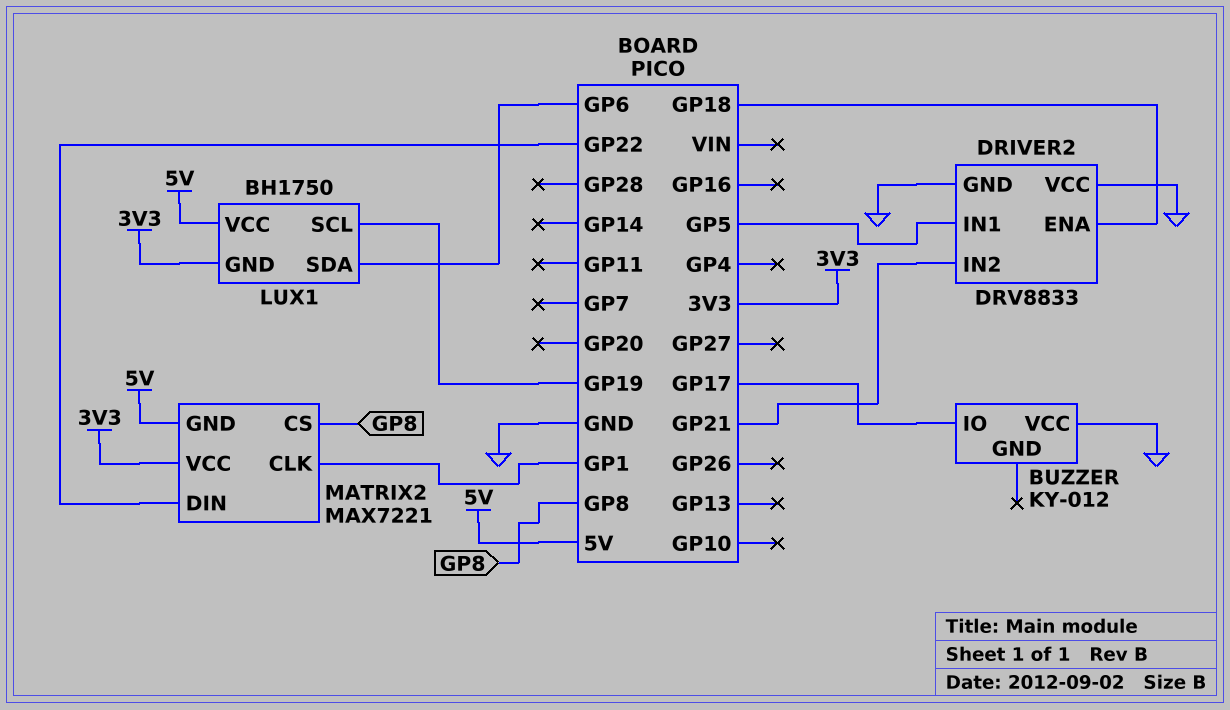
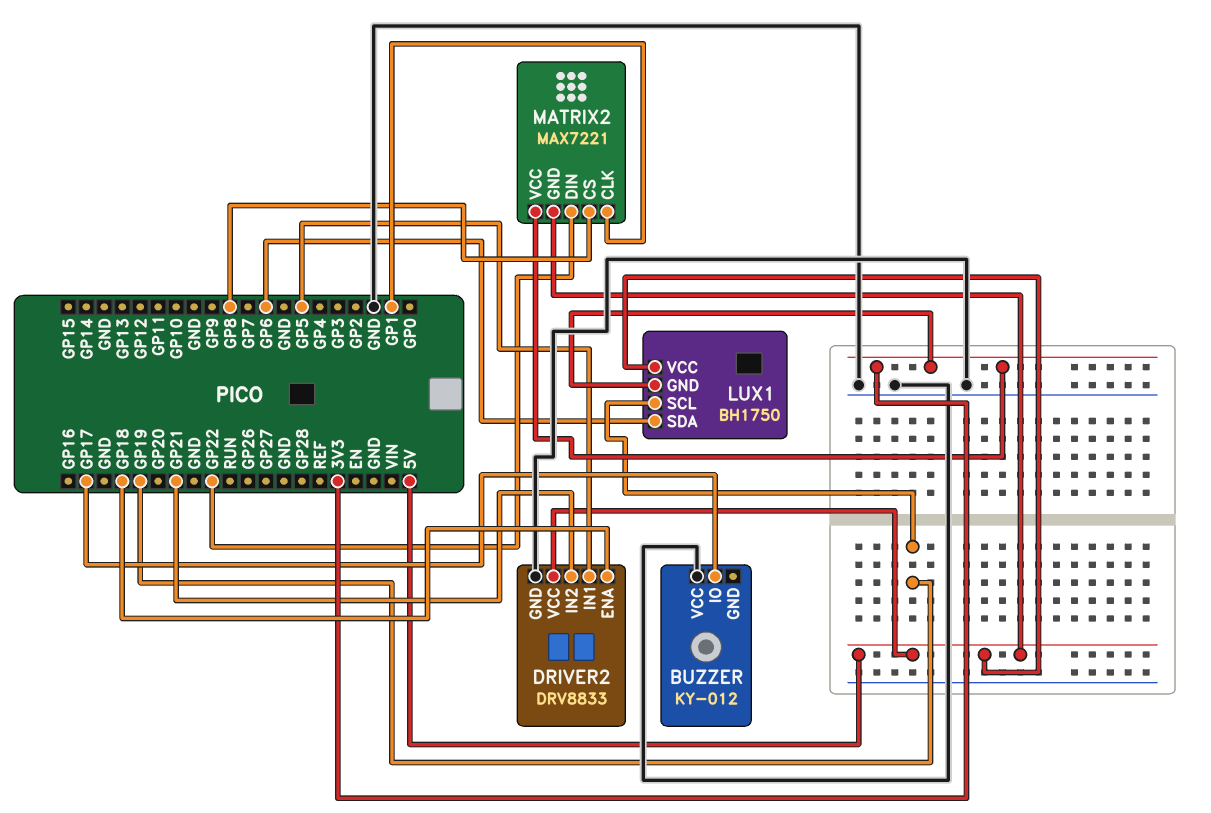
DRIVER2 pin VCC: GND -> 5V

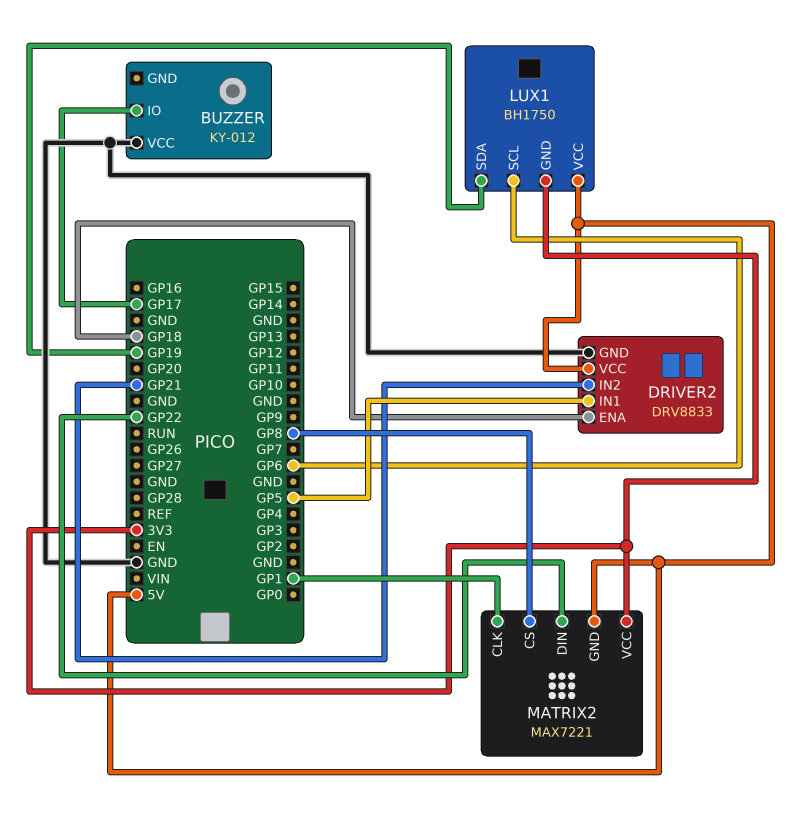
LUX1 pin SCL: GP19 -> GP6
LUX1 pin SDA: GP6 -> GP19

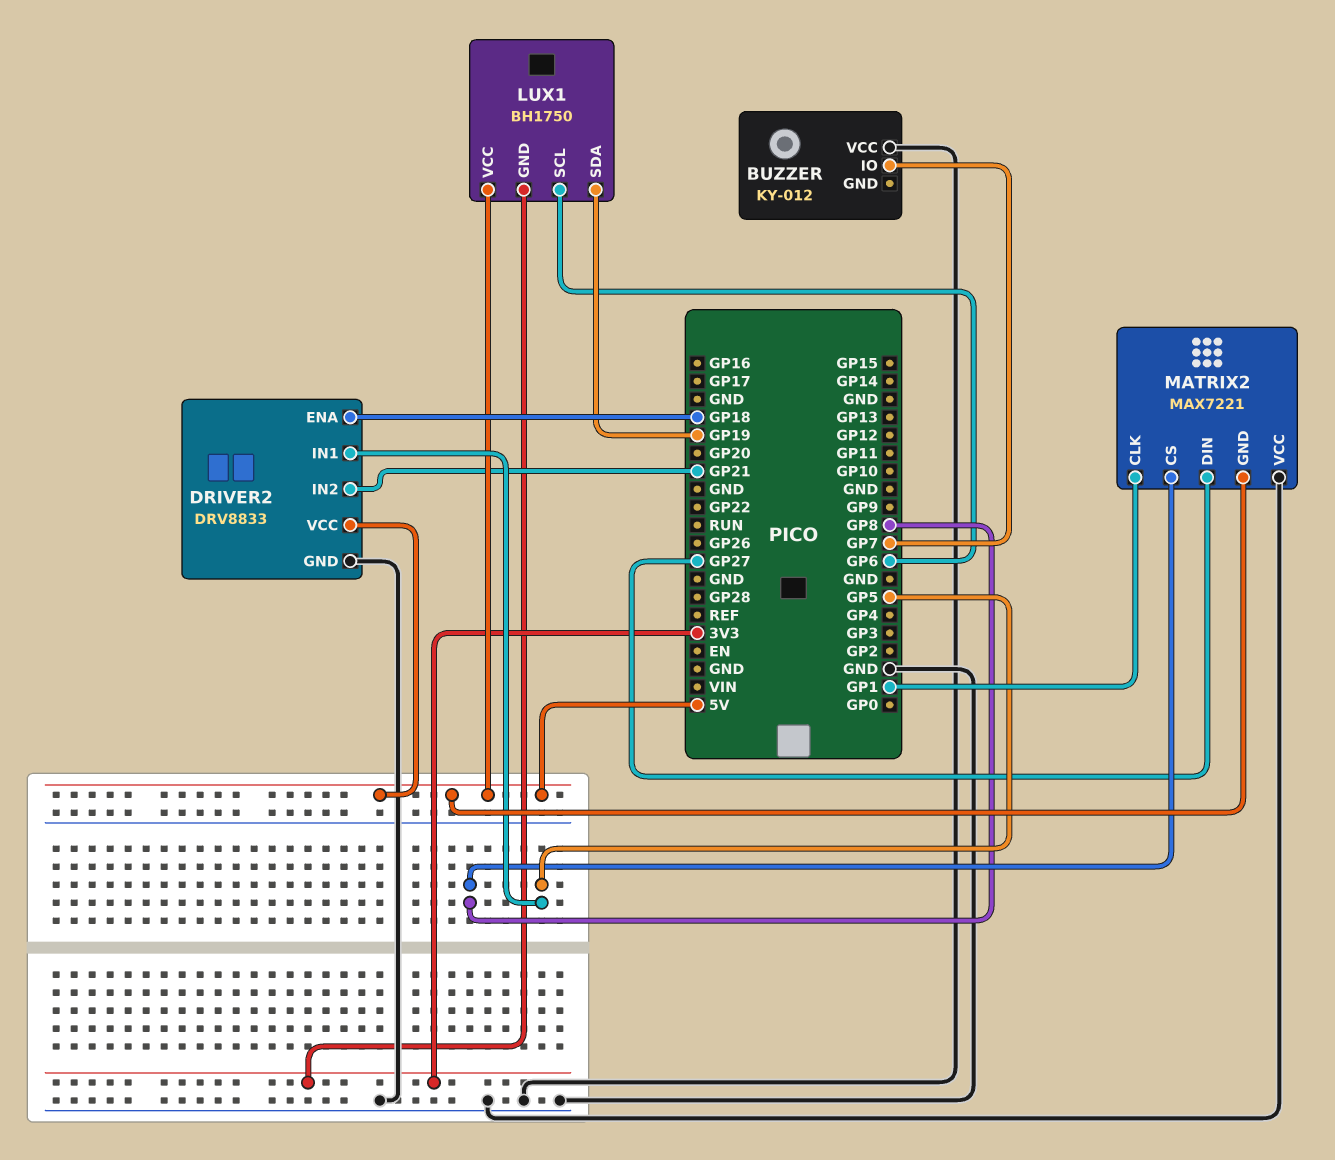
BUZZER pin IO: GP17 -> GP7
MATRIX2 pin DIN: GP22 -> GP27
MATRIX2 pin VCC: 3V3 -> GND

